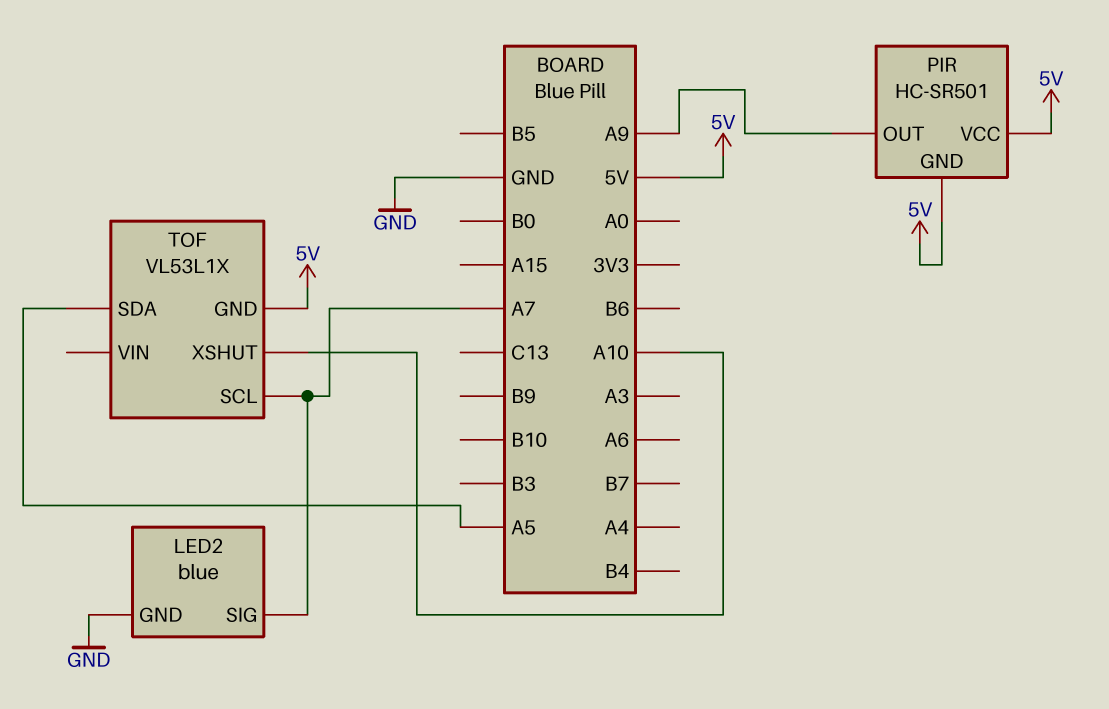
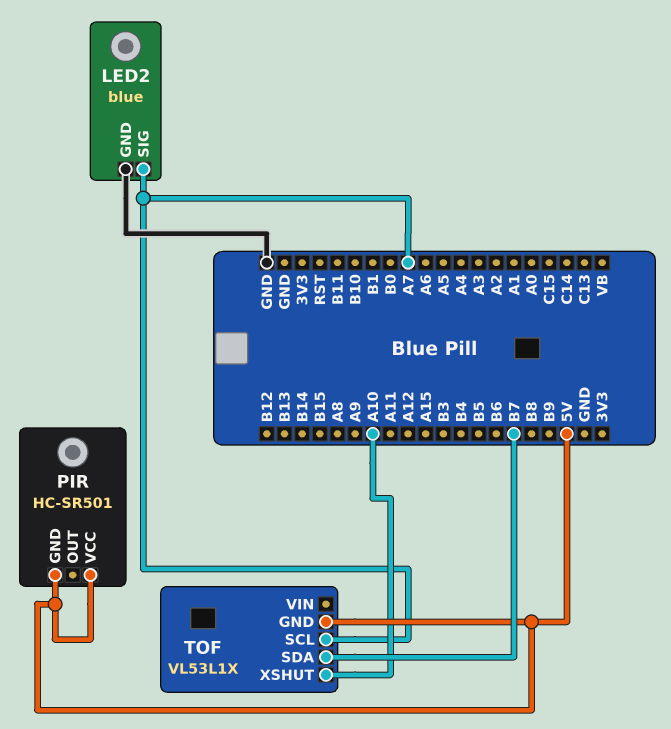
PIR pin OUT: A9 -> none
TOF pin SDA: A5 -> B7

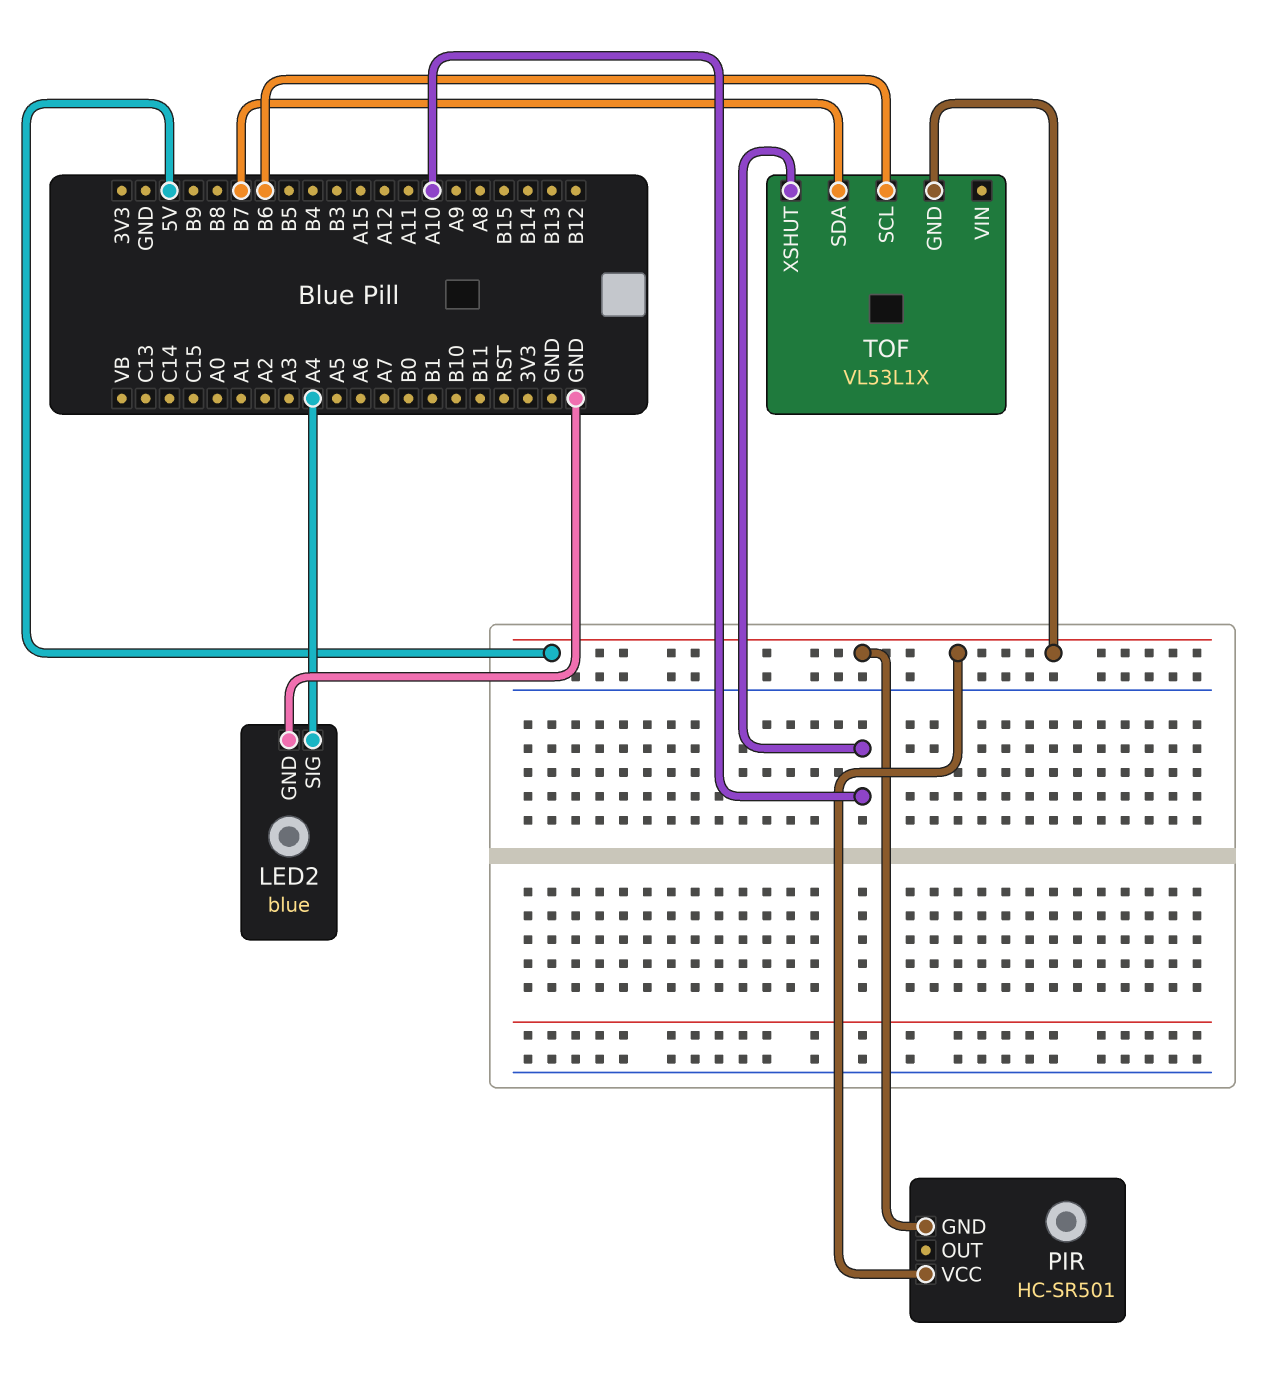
LED2 pin SIG: A7 -> A4
TOF pin SCL: A7 -> B6

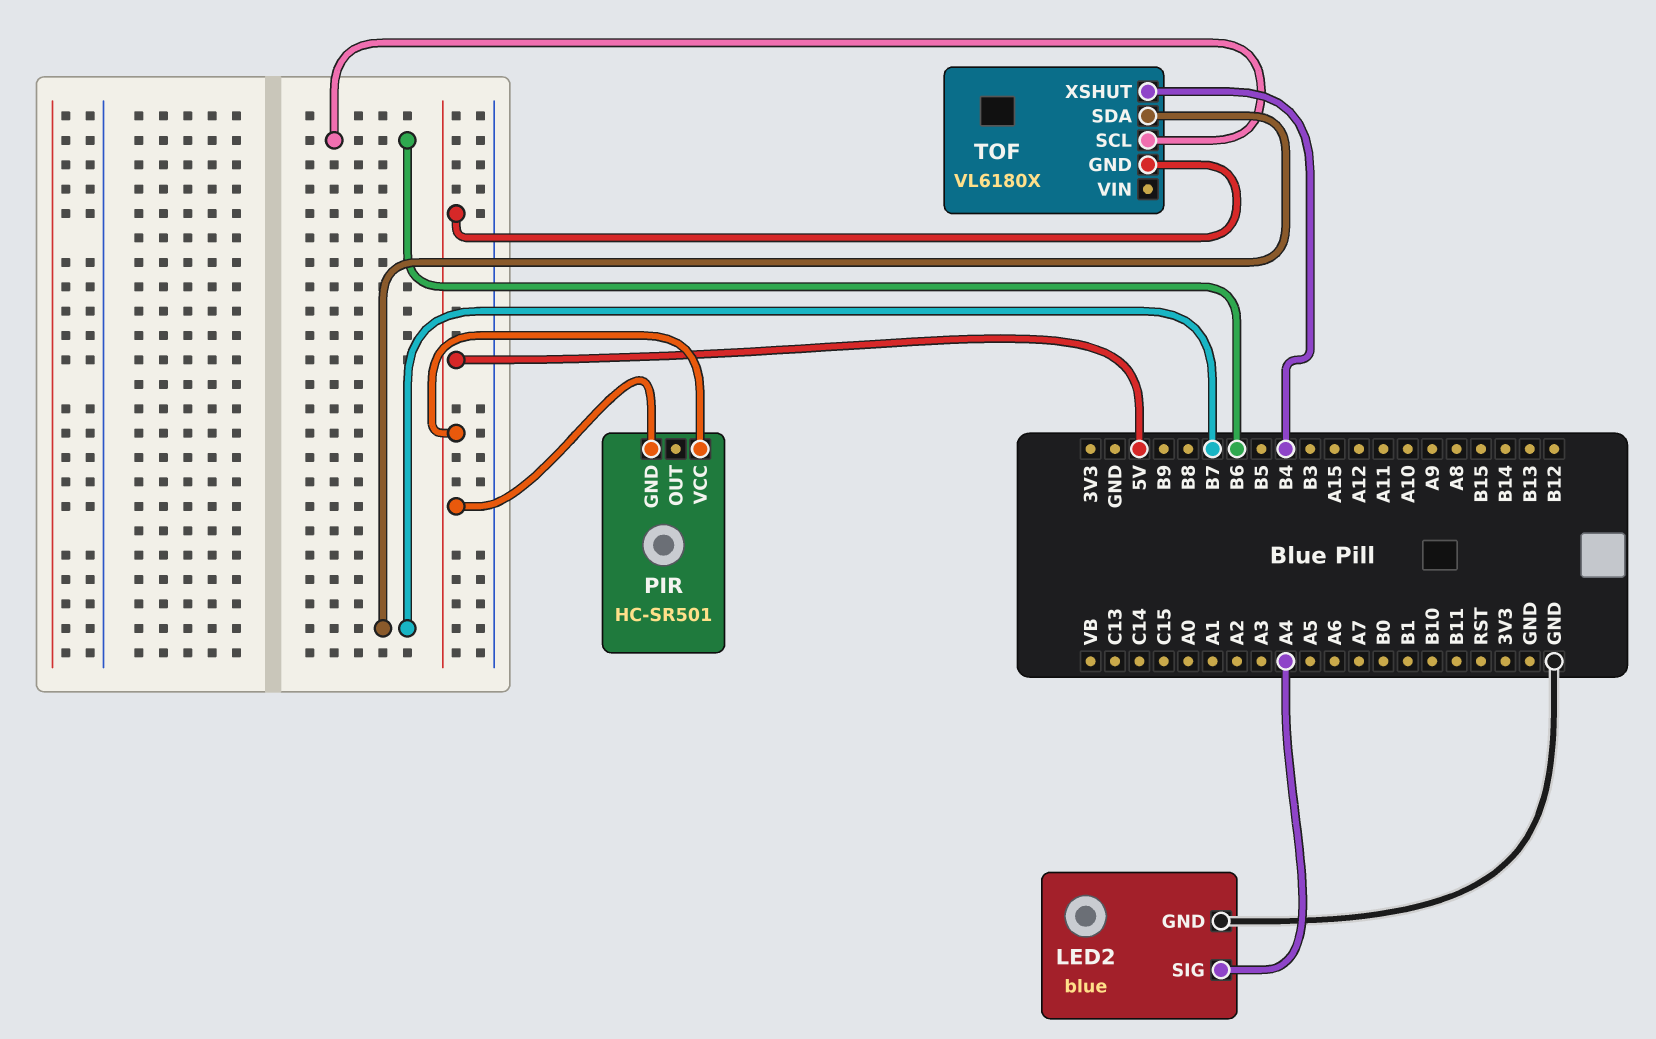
TOF: VL53L1X -> VL6180X
TOF pin XSHUT: A10 -> B4

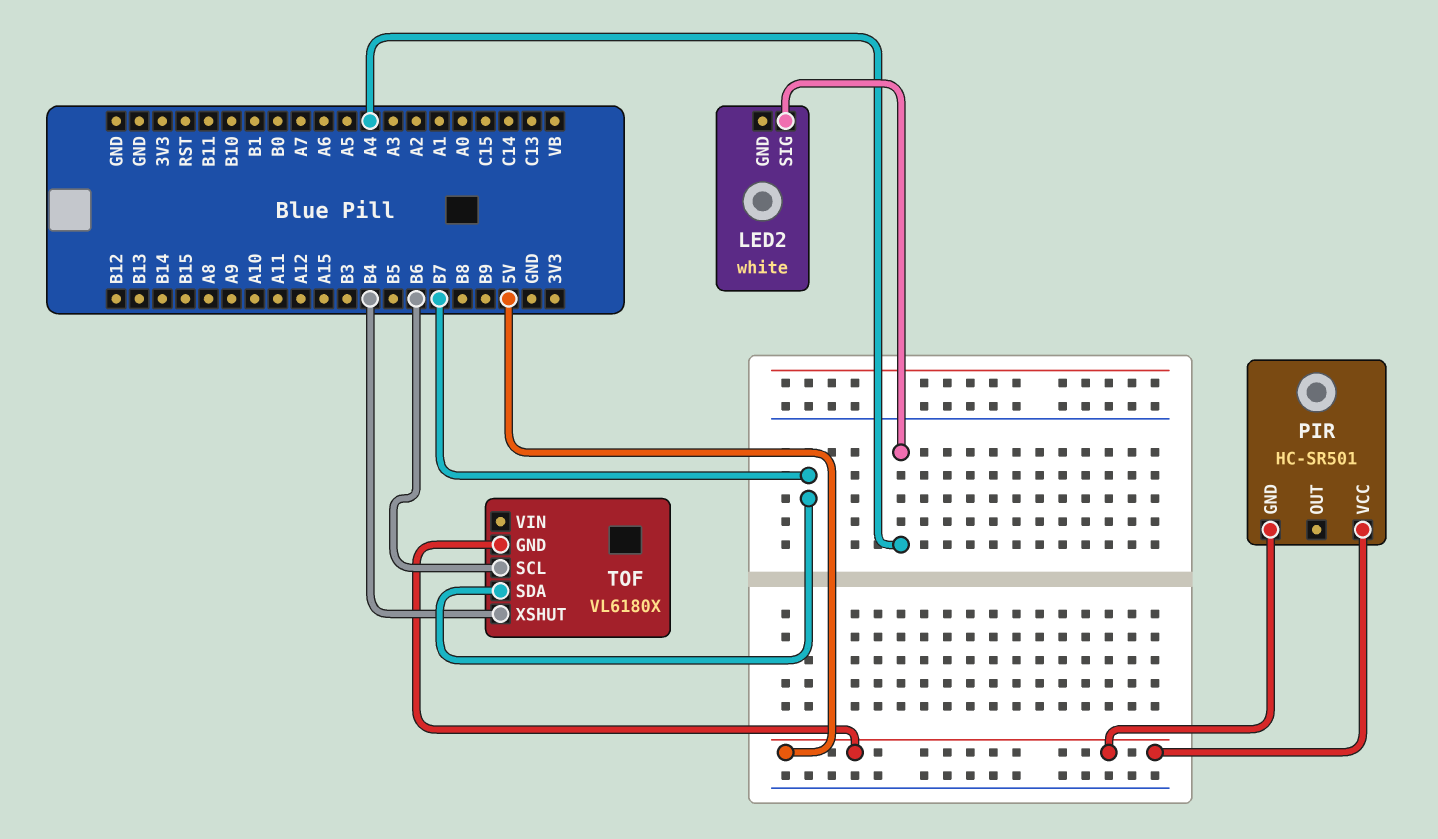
LED2: blue -> white
LED2 pin GND: GND -> none

